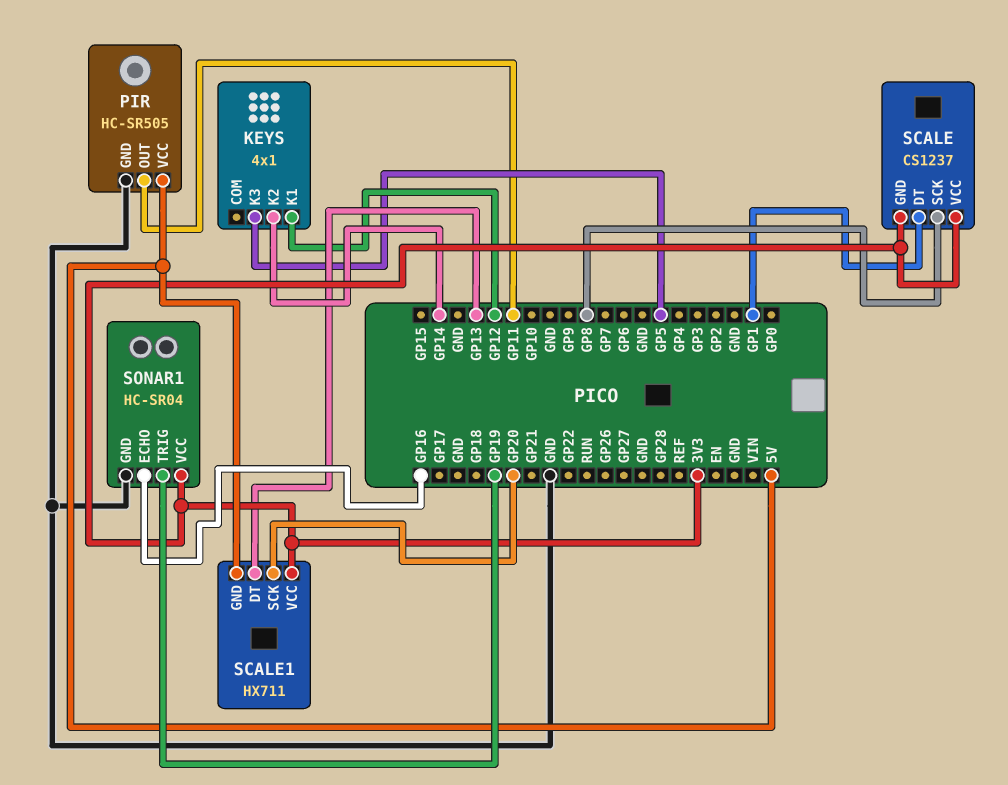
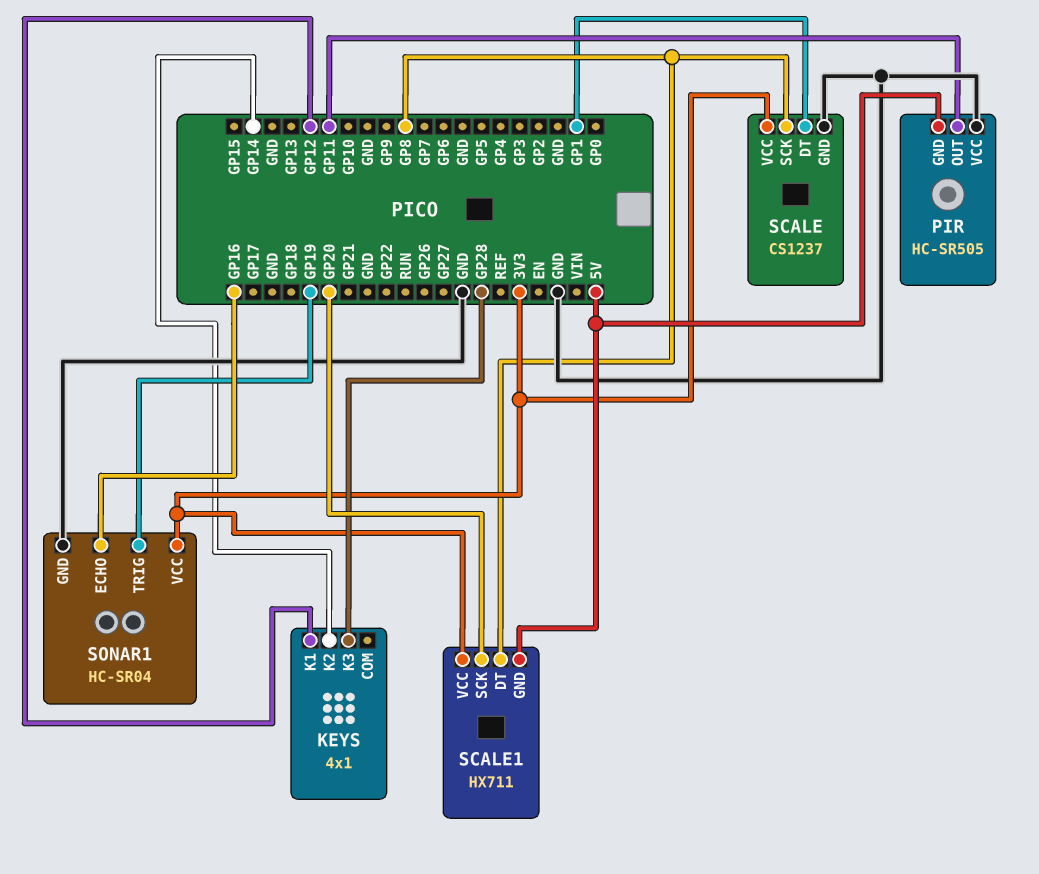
KEYS pin K3: GP5 -> GP28
PIR pin GND: GND -> 5V
PIR pin VCC: 5V -> GND
SCALE pin GND: 3V3 -> GND
SCALE1 pin DT: GP13 -> GP8

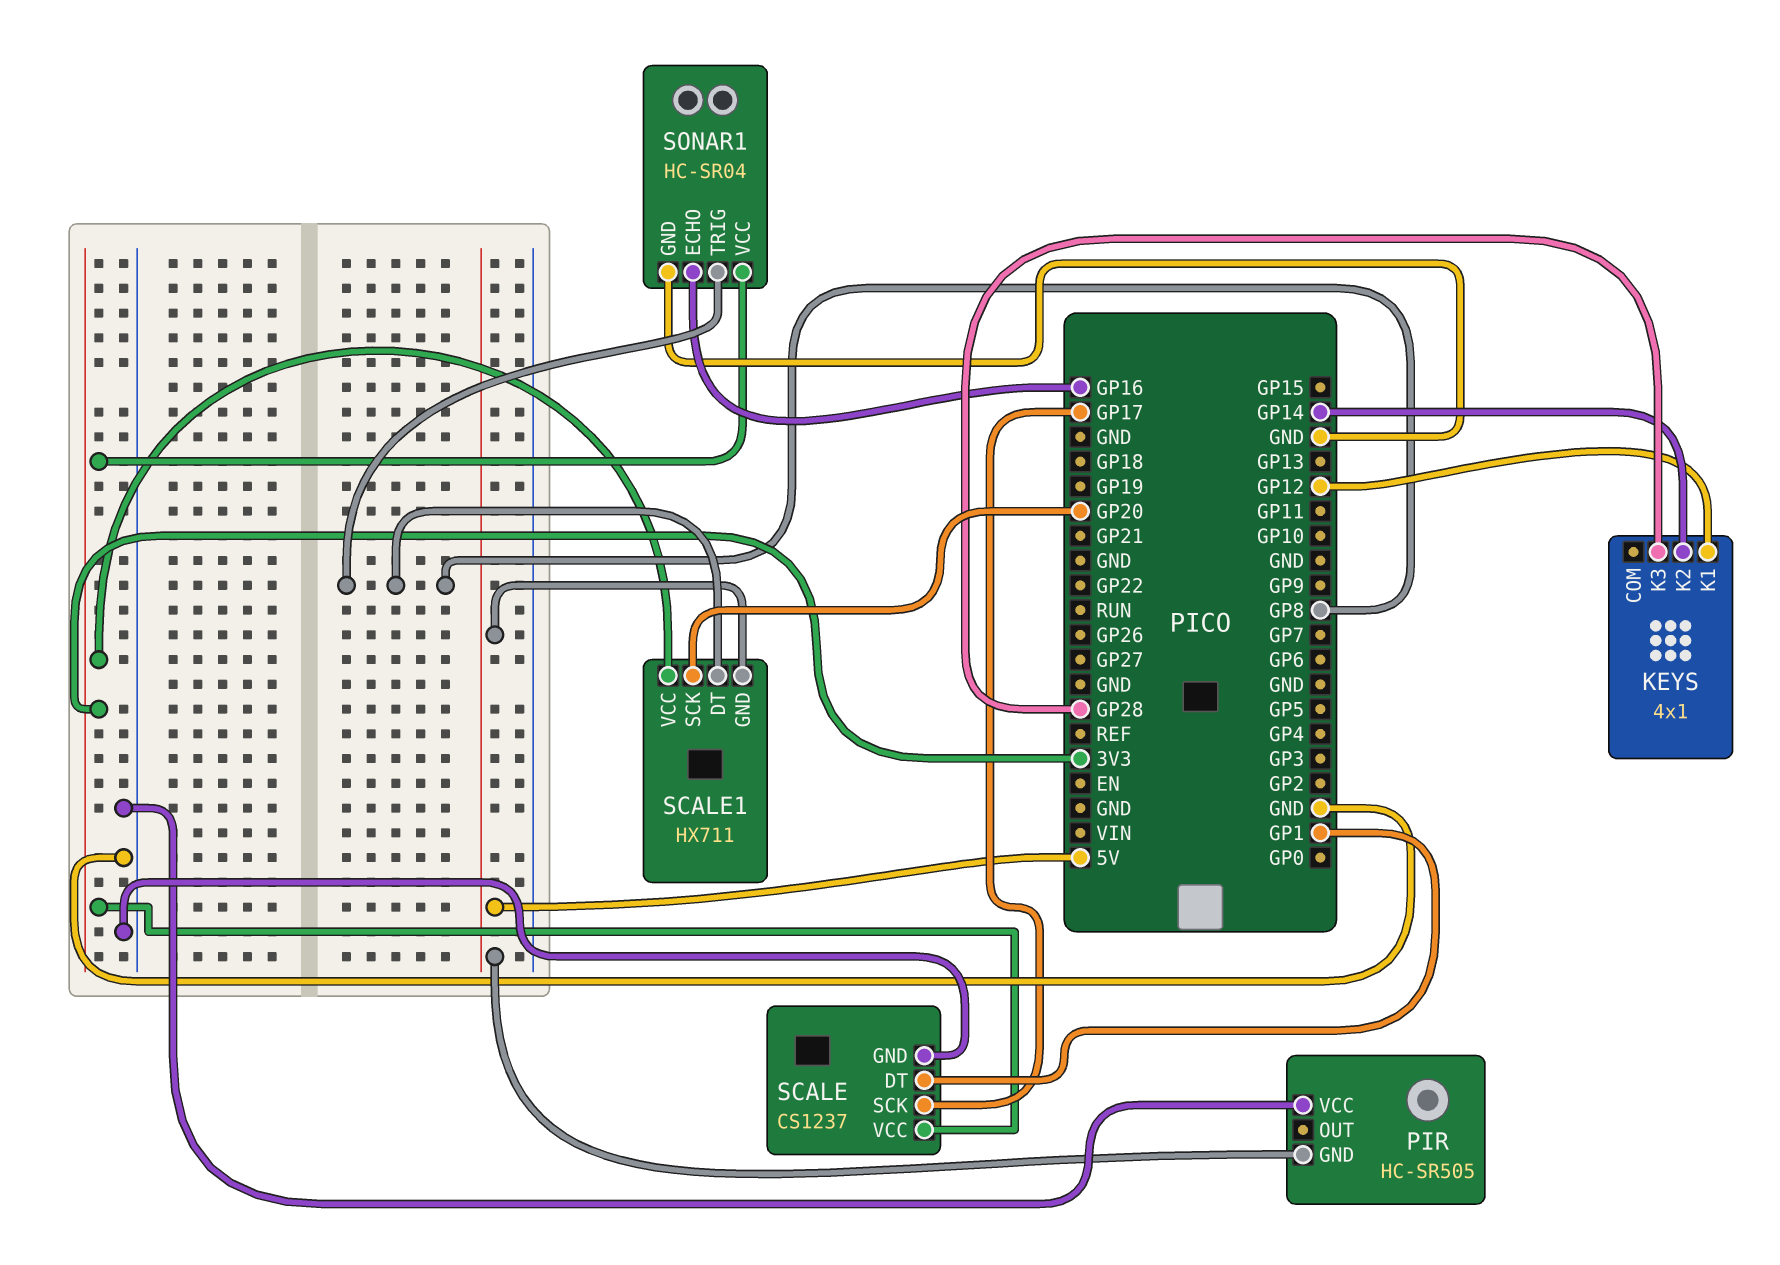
PIR pin OUT: GP11 -> none
SCALE pin SCK: GP8 -> GP17
SONAR1 pin TRIG: GP19 -> GP8

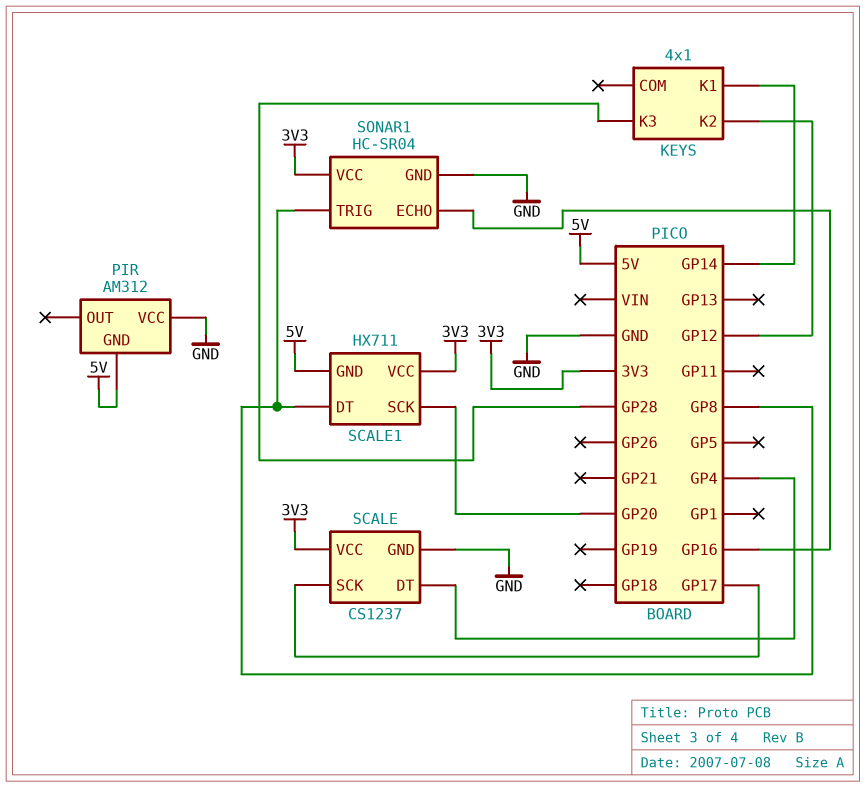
KEYS pin K1: GP12 -> GP14
KEYS pin K2: GP14 -> GP12
PIR: HC-SR505 -> AM312
SCALE pin DT: GP1 -> GP4

